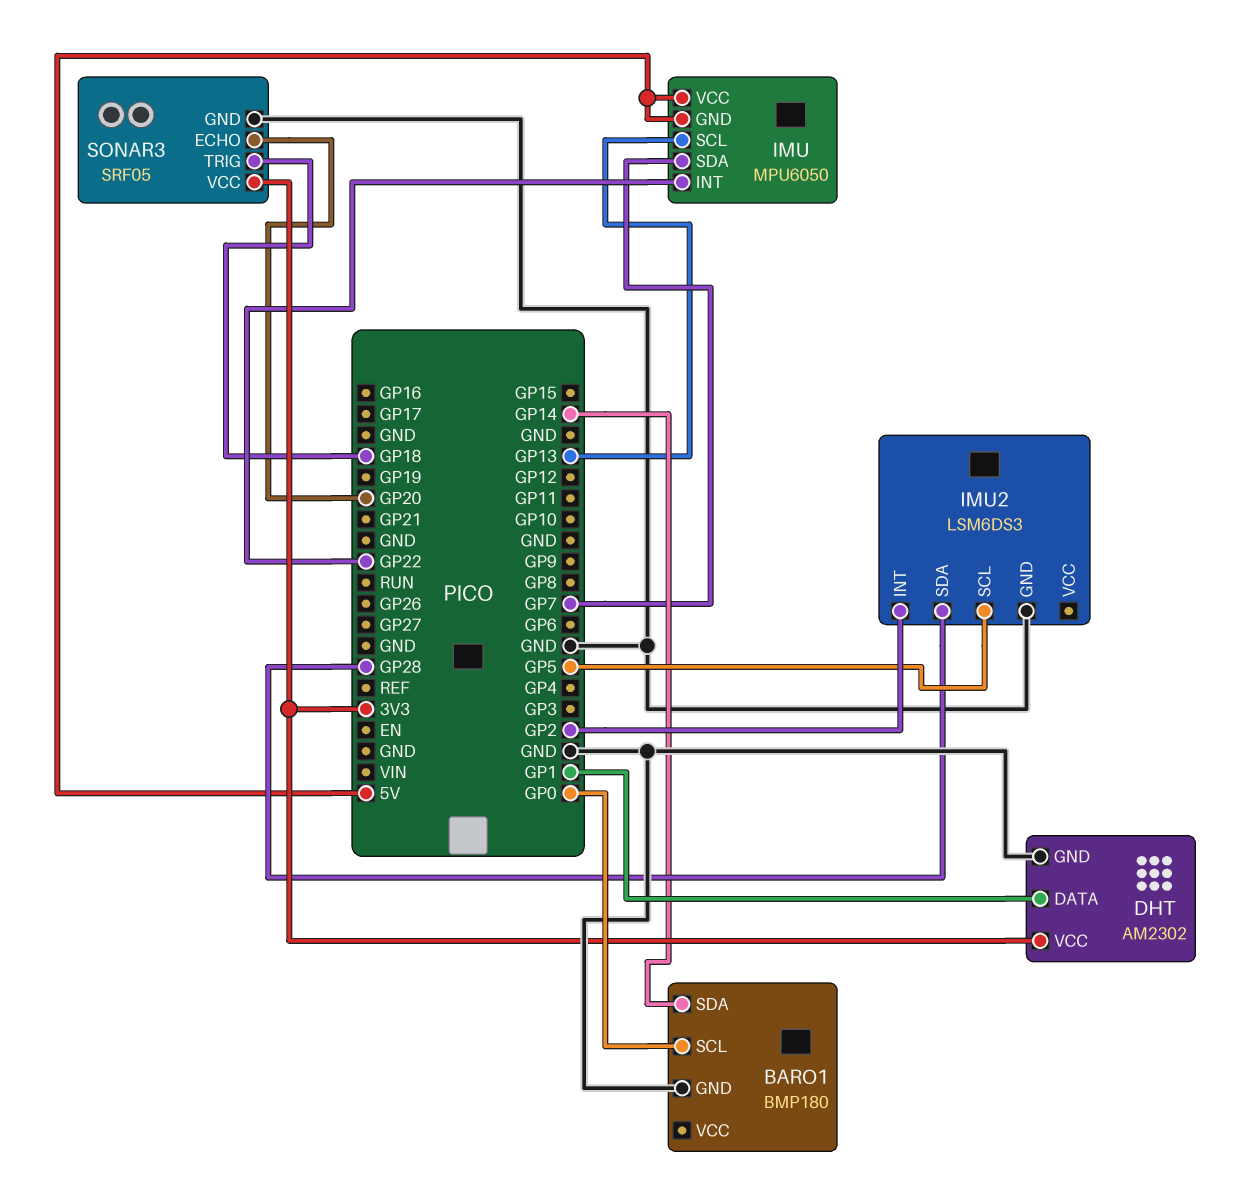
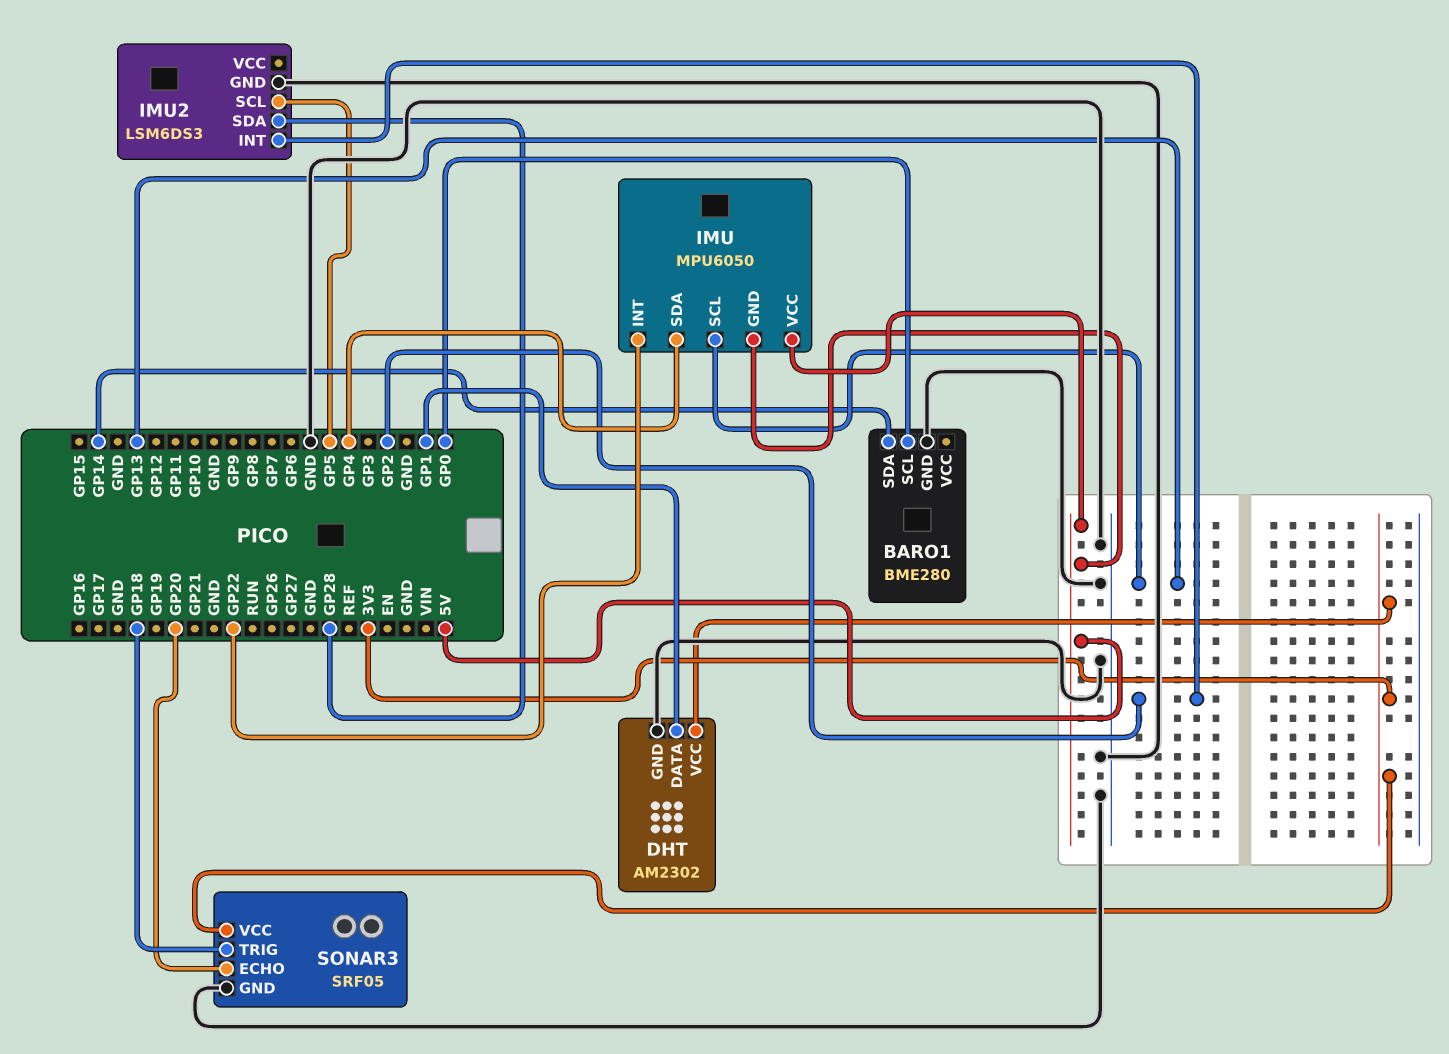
BARO1: BMP180 -> BME280
IMU pin SDA: GP7 -> GP4

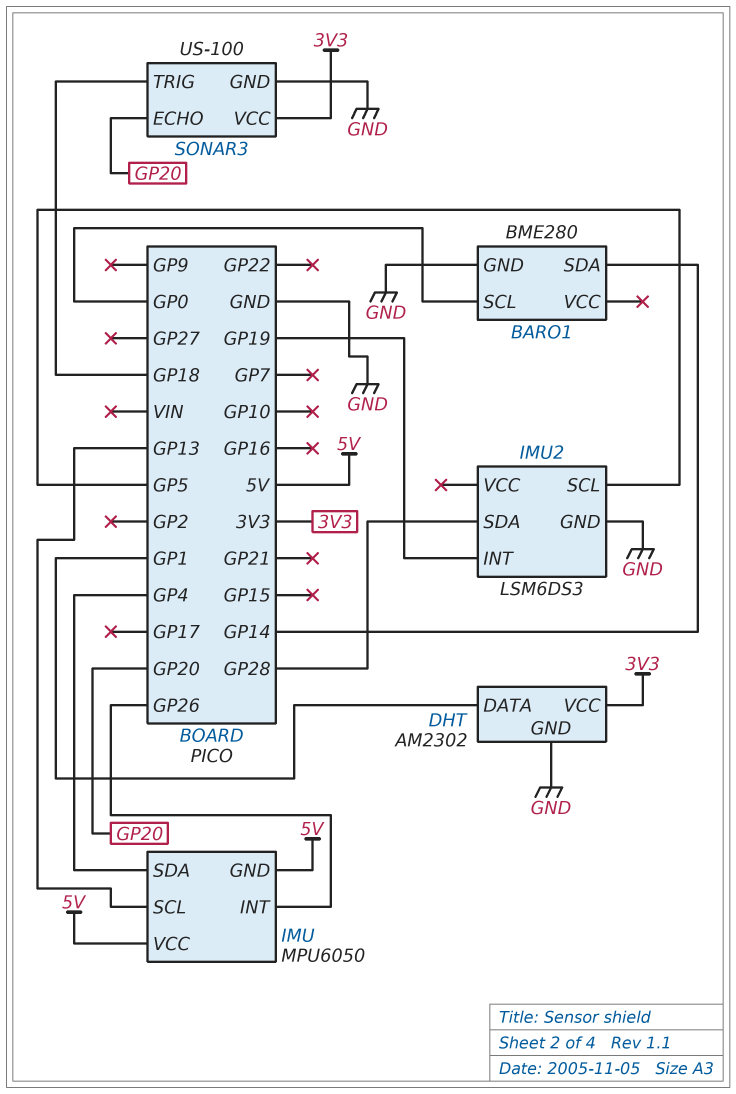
IMU pin INT: GP22 -> GP26
IMU2 pin INT: GP2 -> GP19
SONAR3: SRF05 -> US-100

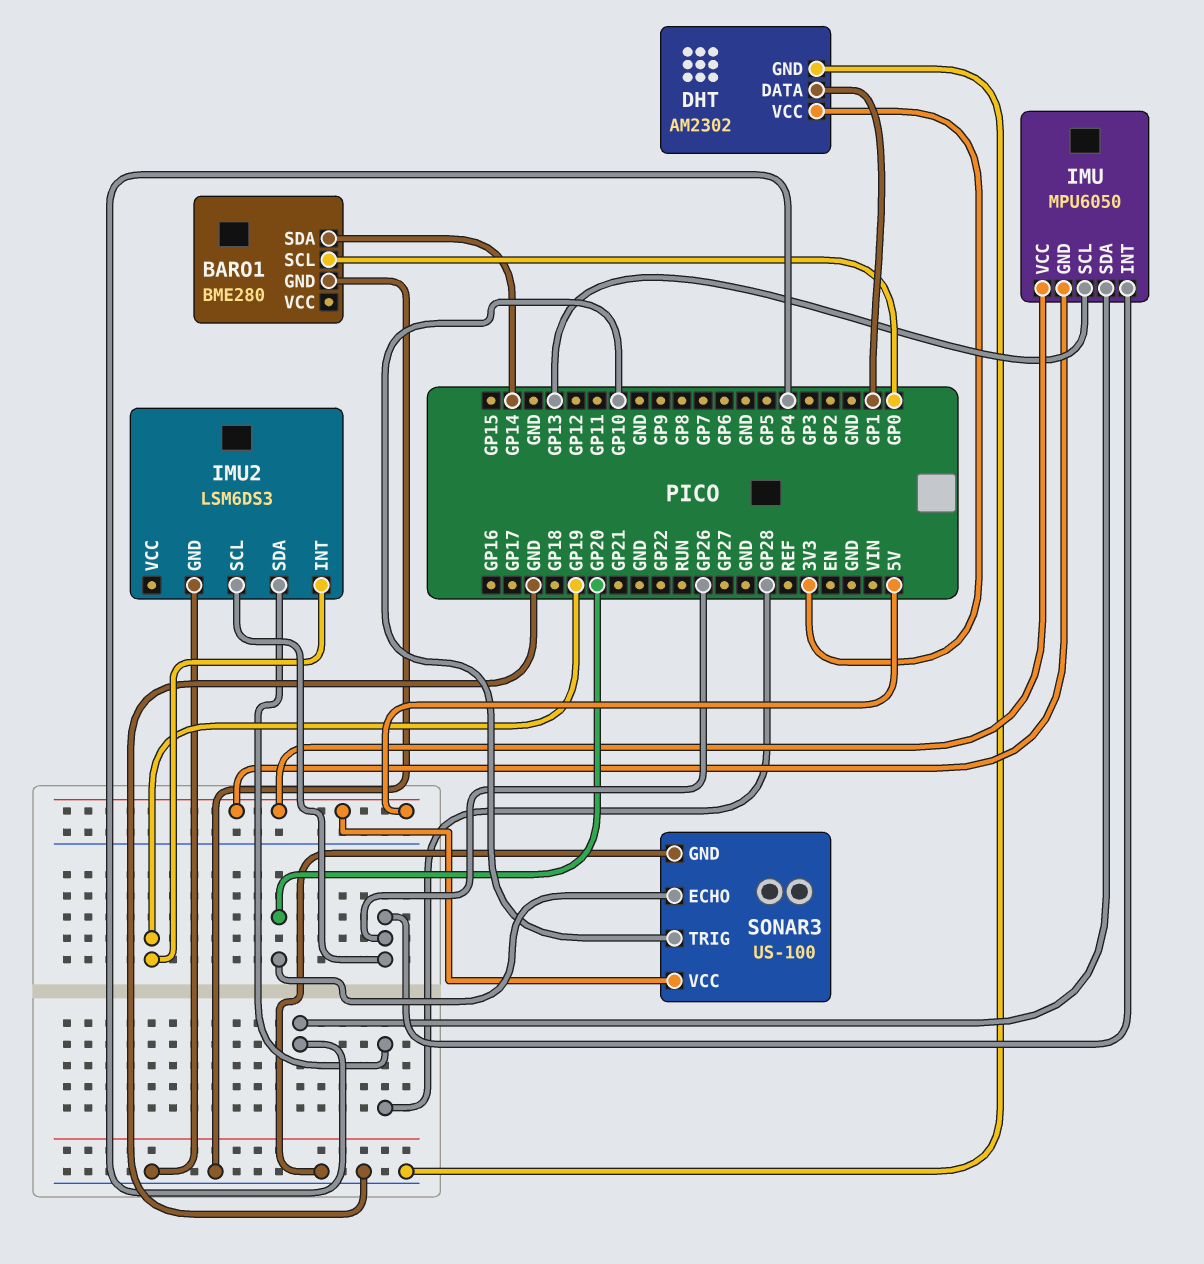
IMU2 pin SCL: GP5 -> GP26
SONAR3 pin TRIG: GP18 -> GP10
SONAR3 pin VCC: 3V3 -> 5V

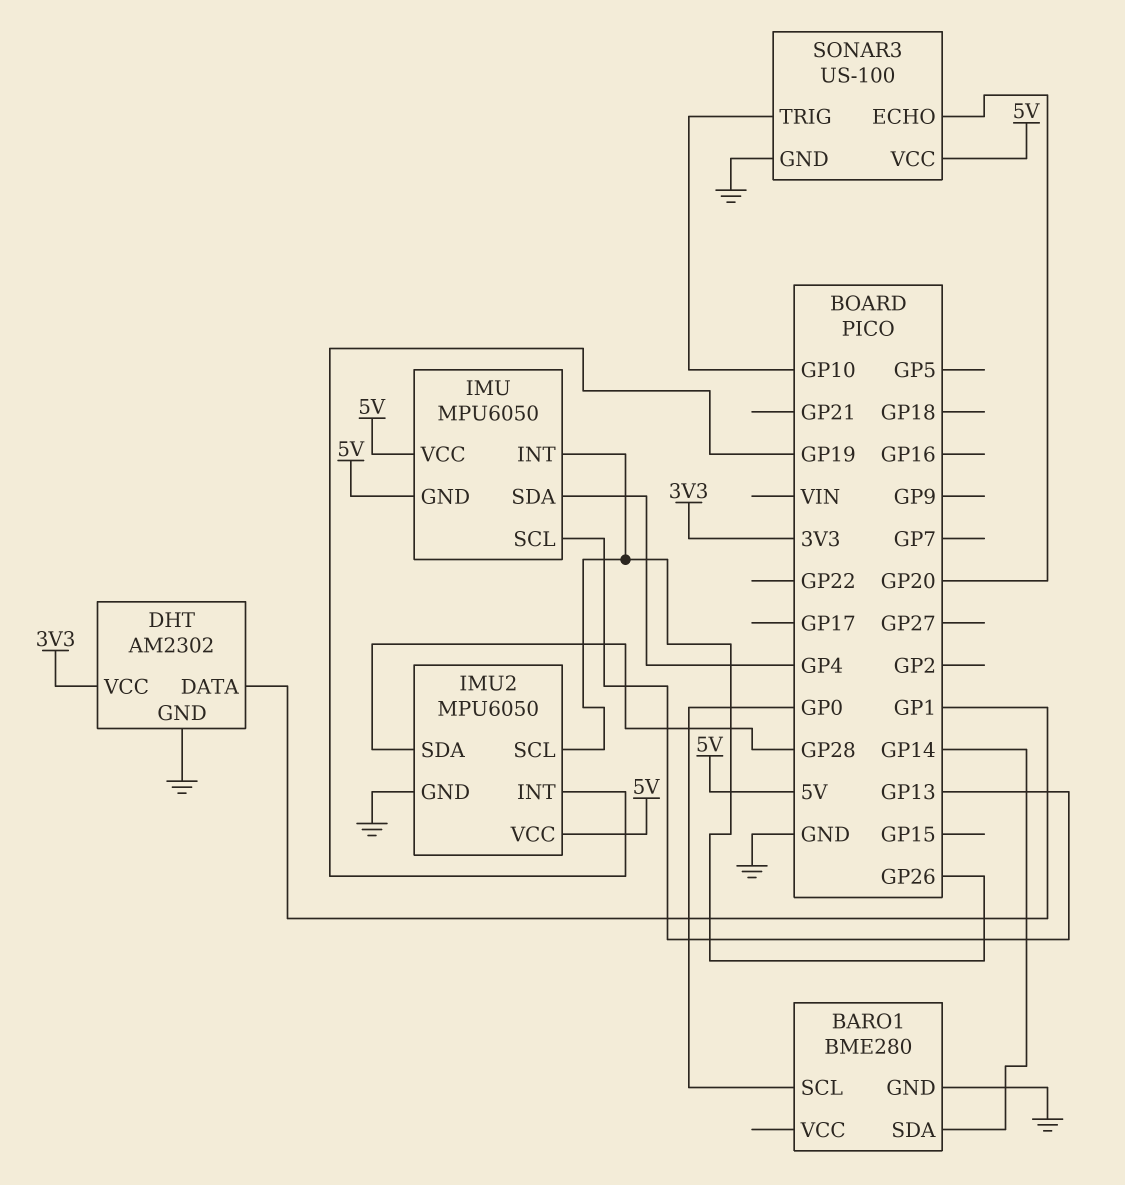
IMU2: LSM6DS3 -> MPU6050
IMU2 pin VCC: none -> 5V

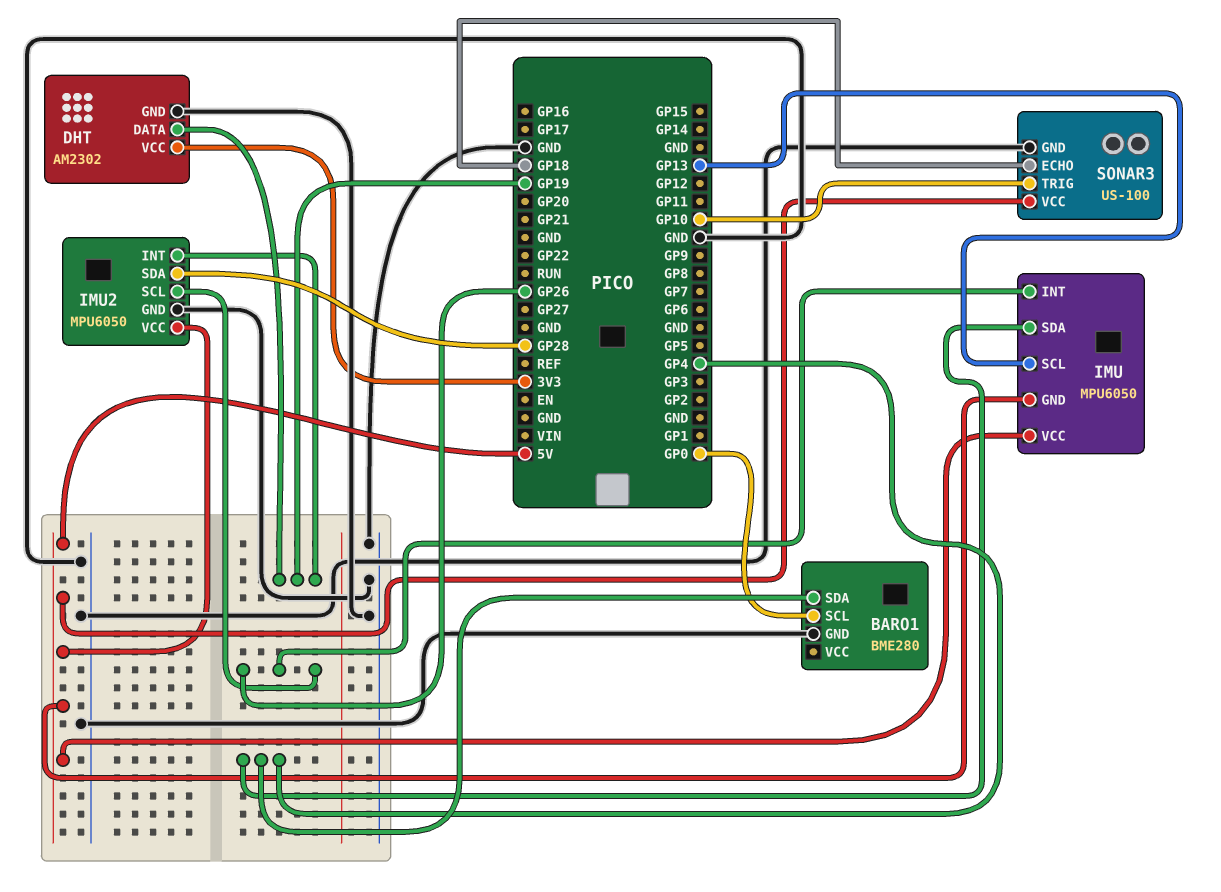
BARO1 pin SDA: GP14 -> GP4
DHT pin DATA: GP1 -> GP19
SONAR3 pin ECHO: GP20 -> GP18

